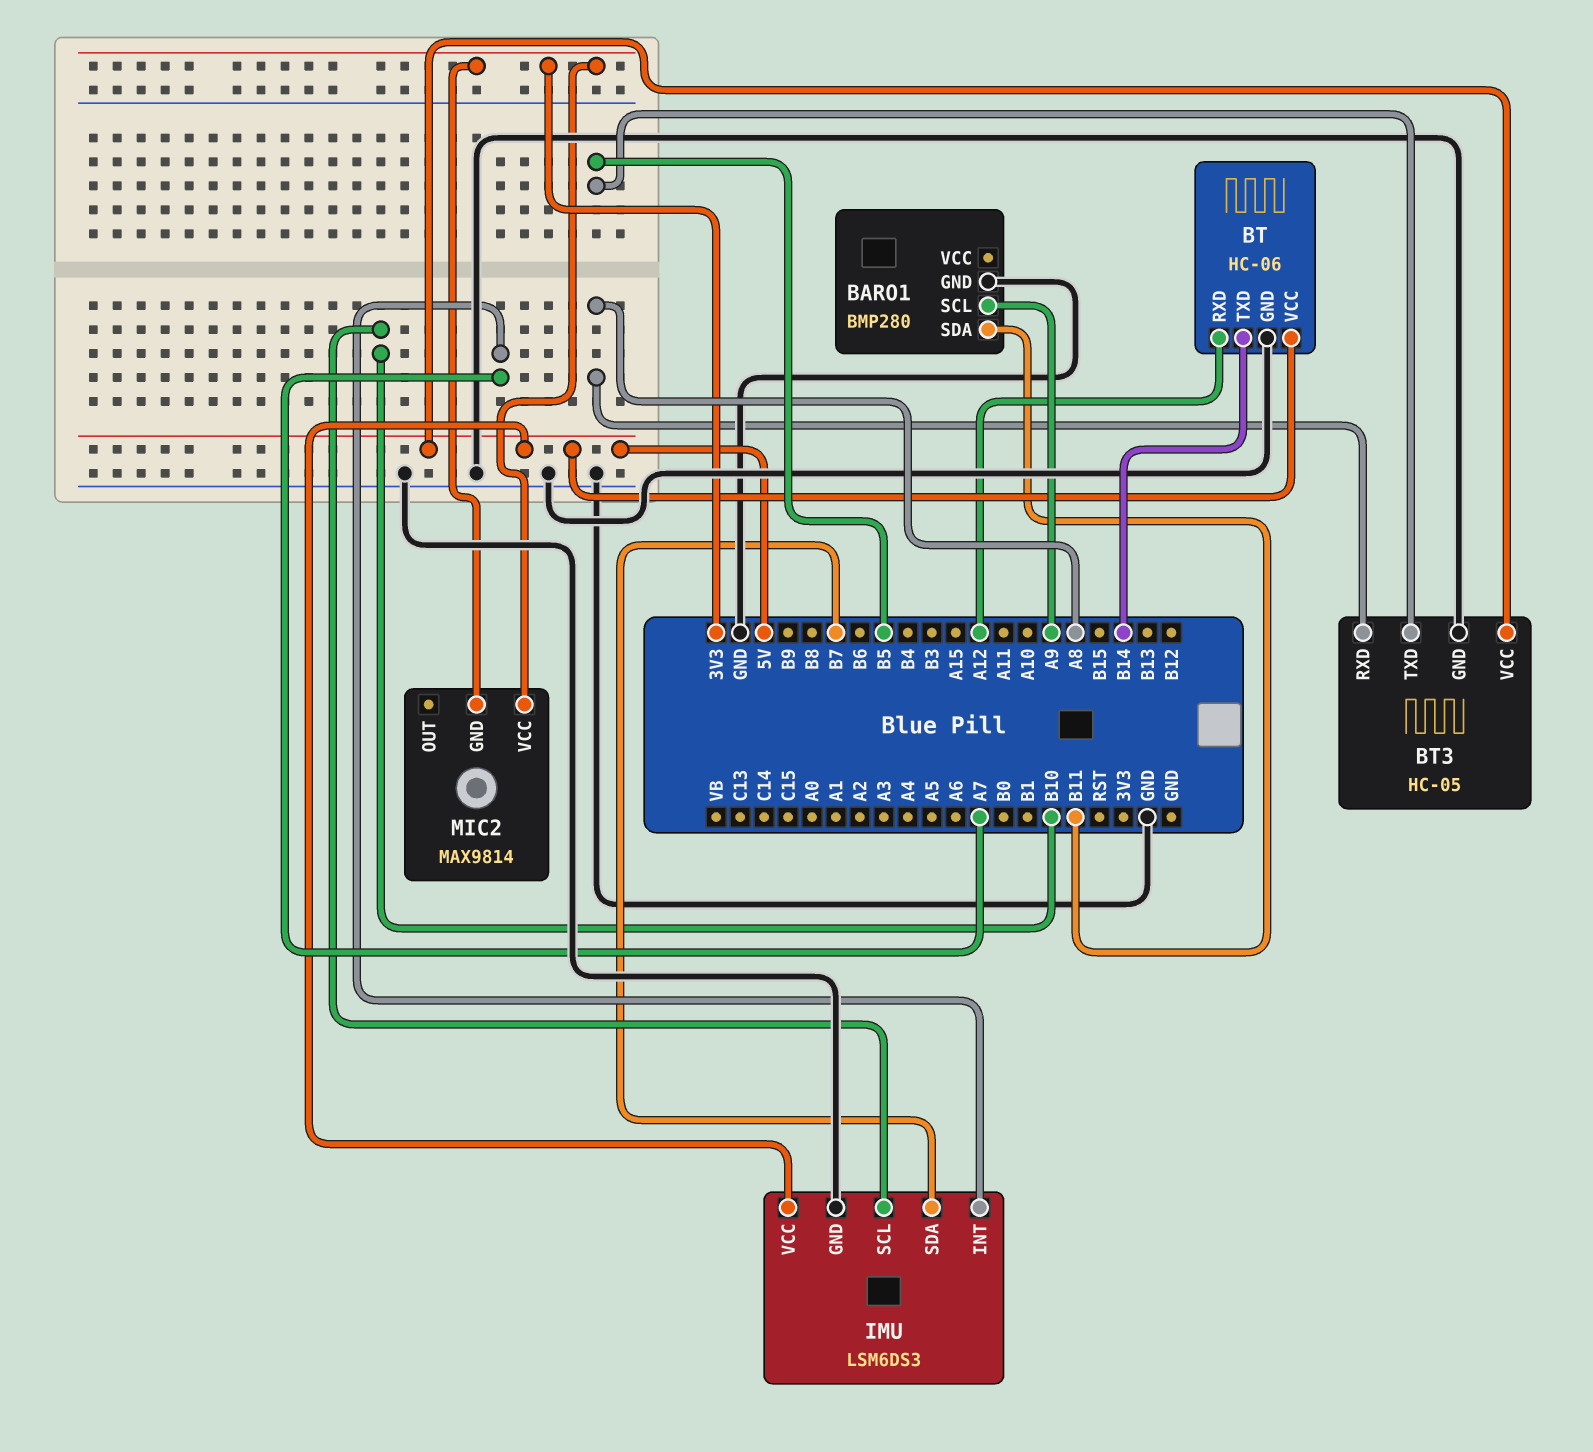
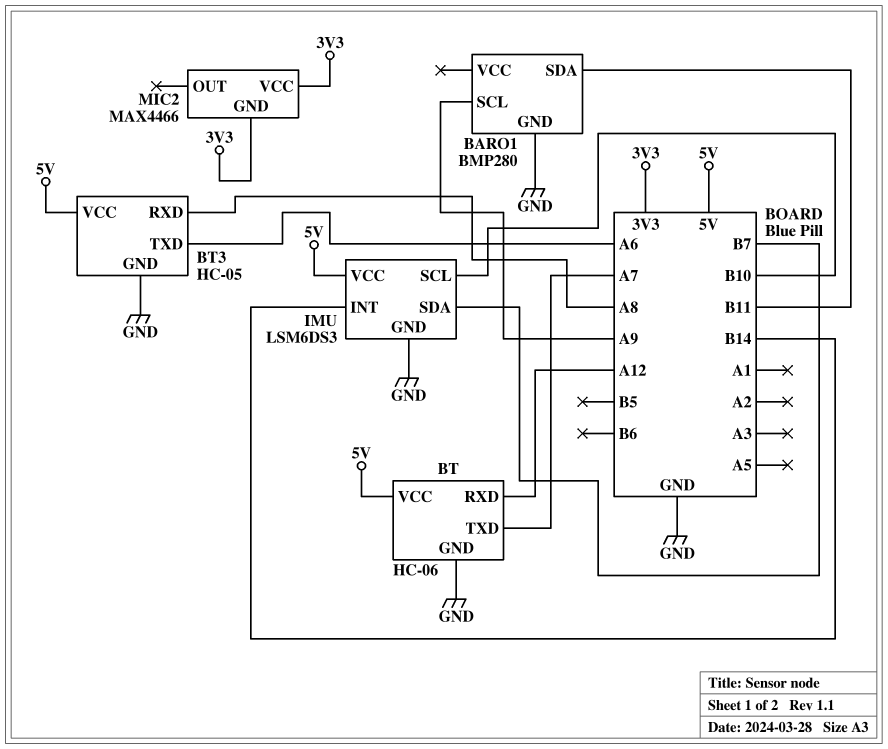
BT pin TXD: B14 -> A7
BT3 pin TXD: B5 -> A6
IMU pin INT: A7 -> B14
MIC2: MAX9814 -> MAX4466

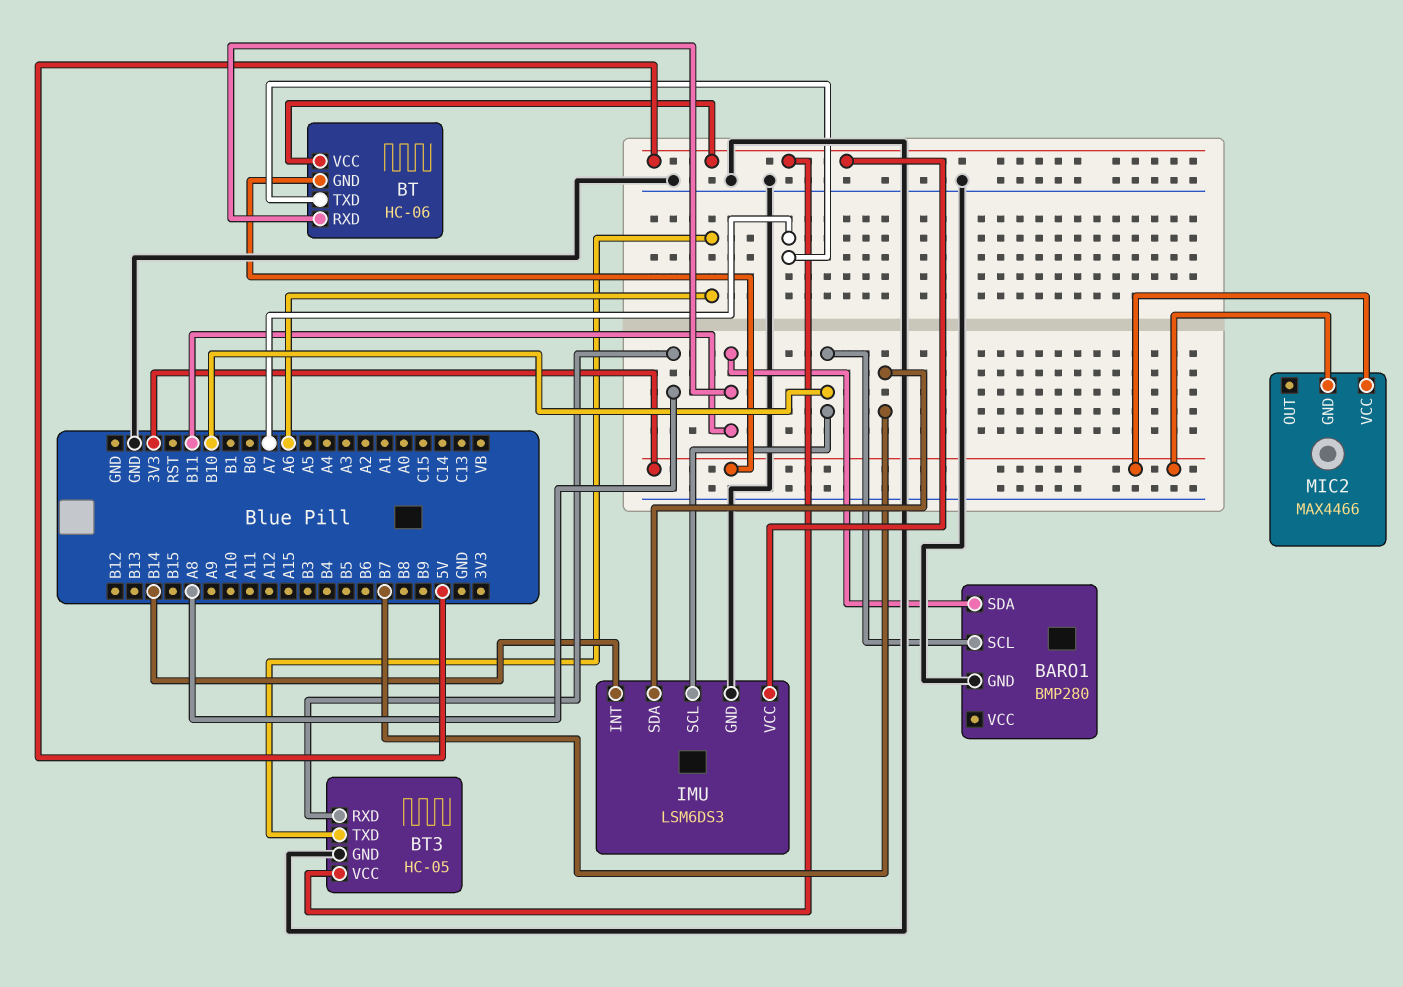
BARO1 pin SCL: A9 -> B10
BT pin GND: GND -> 3V3
BT pin RXD: A12 -> B11

